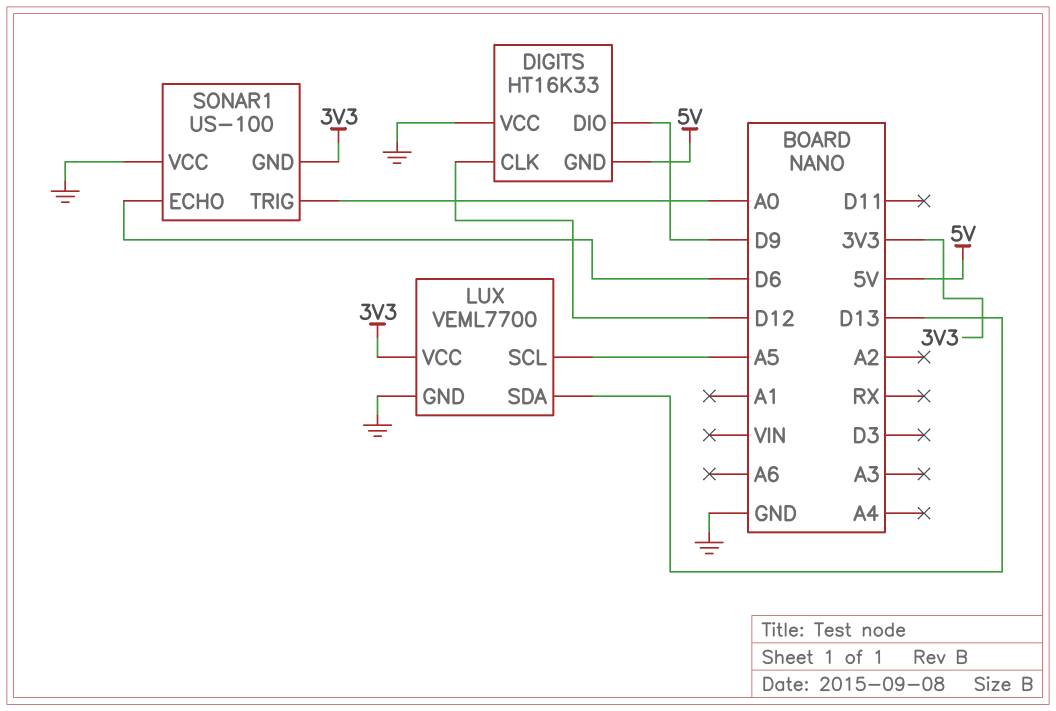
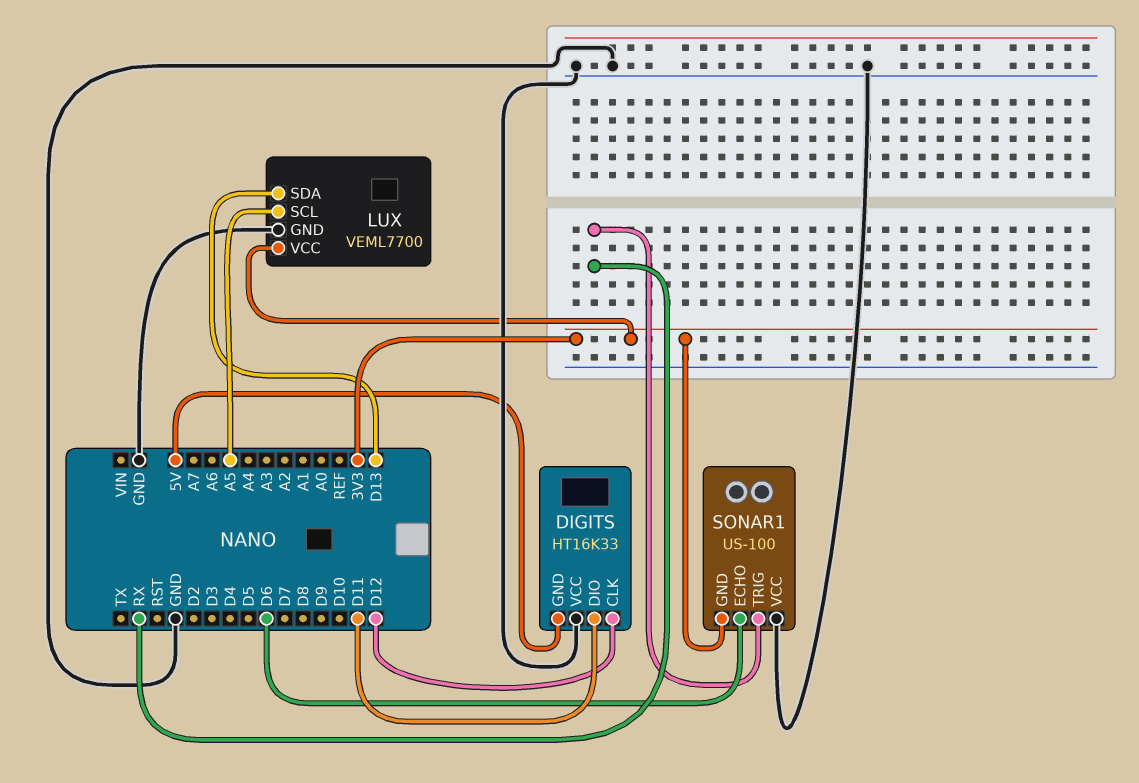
DIGITS pin DIO: D9 -> D11
SONAR1 pin TRIG: A0 -> RX

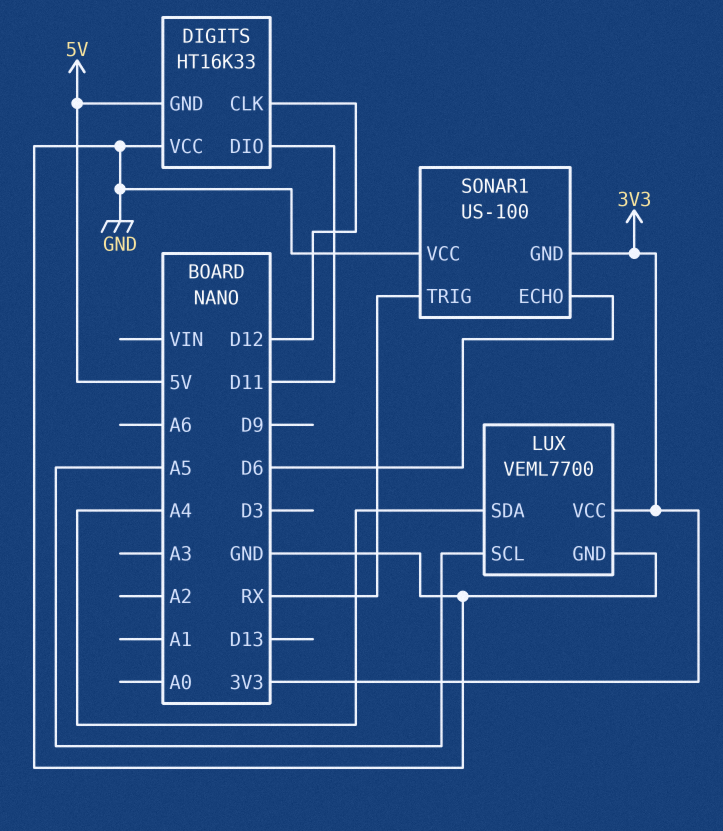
LUX pin SDA: D13 -> A4

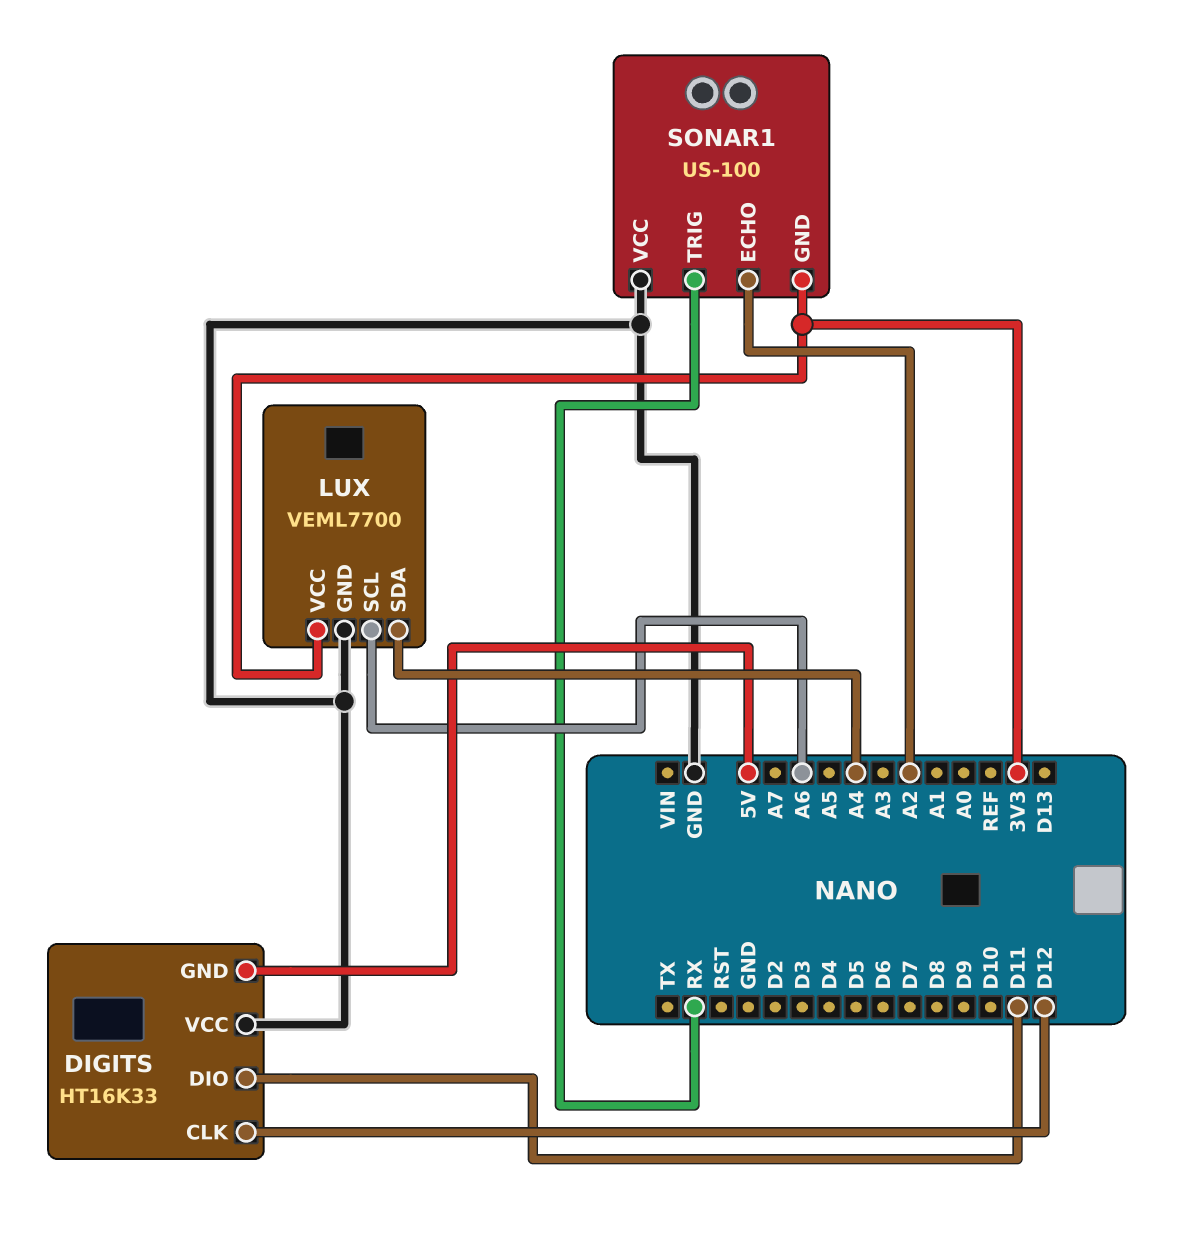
LUX pin SCL: A5 -> A6
SONAR1 pin ECHO: D6 -> A2

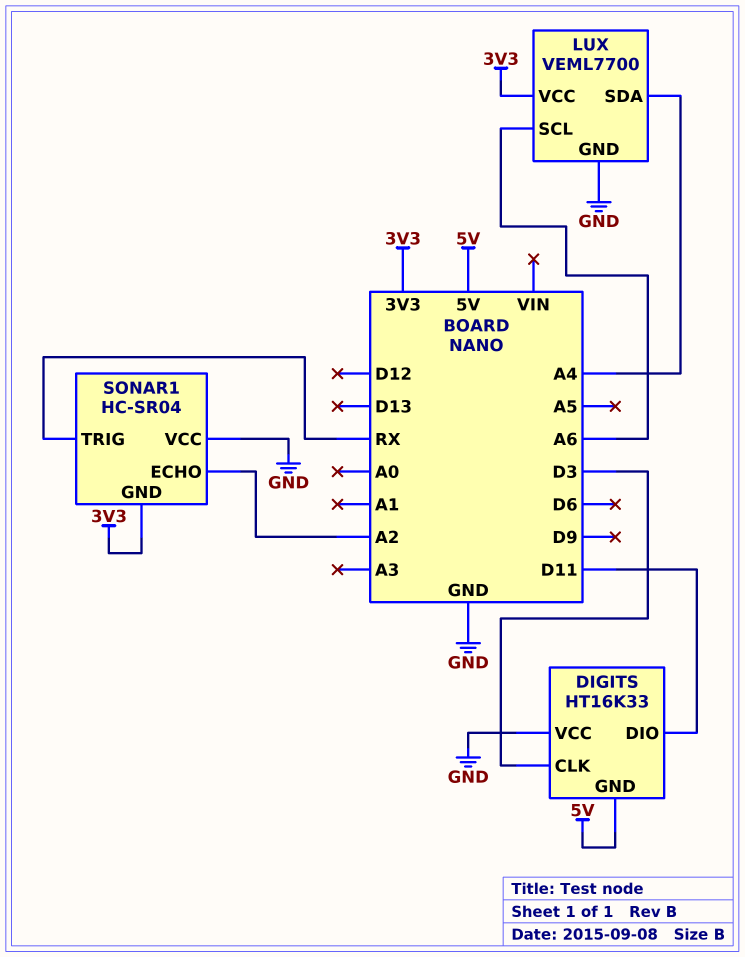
DIGITS pin CLK: D12 -> D3
SONAR1: US-100 -> HC-SR04

